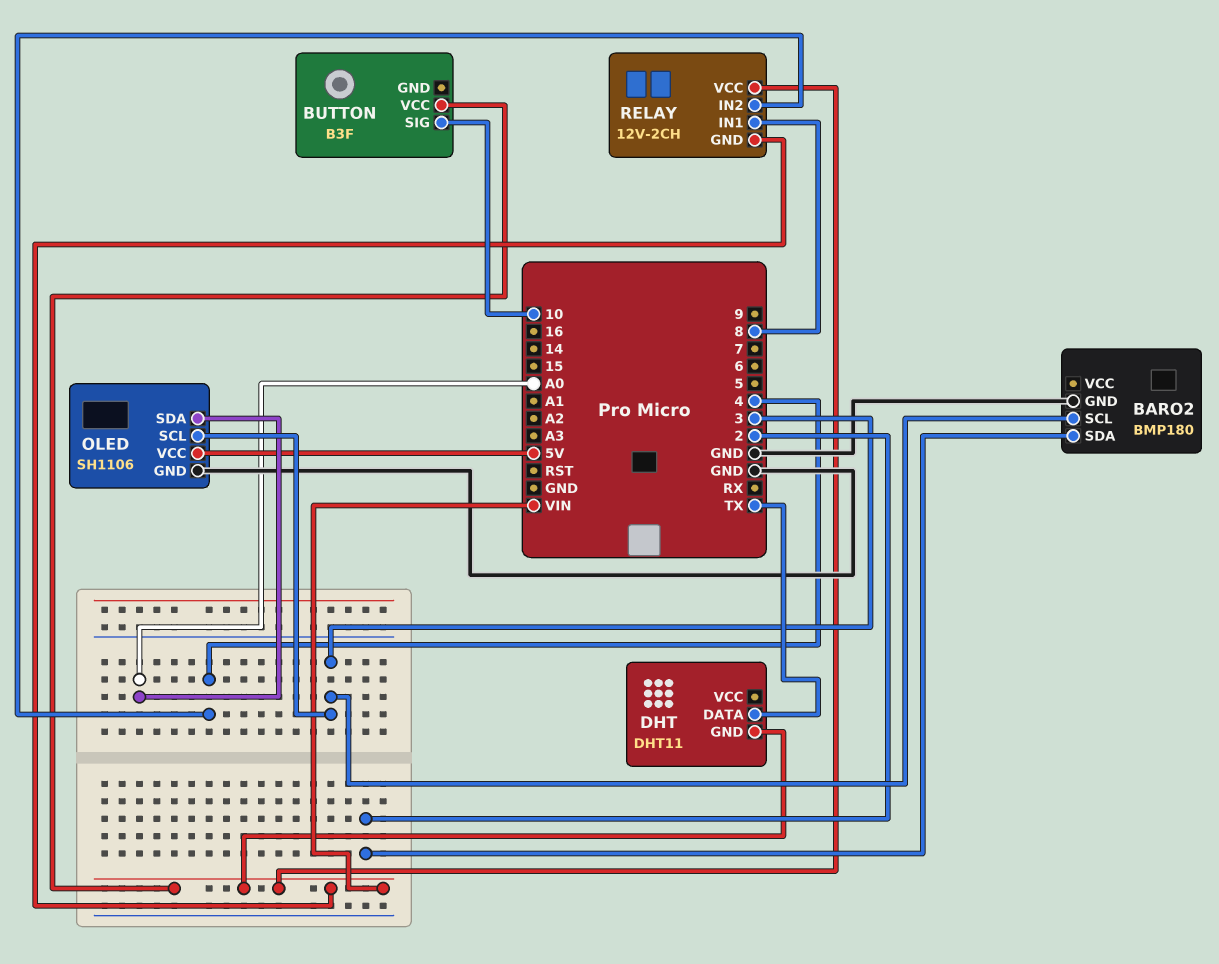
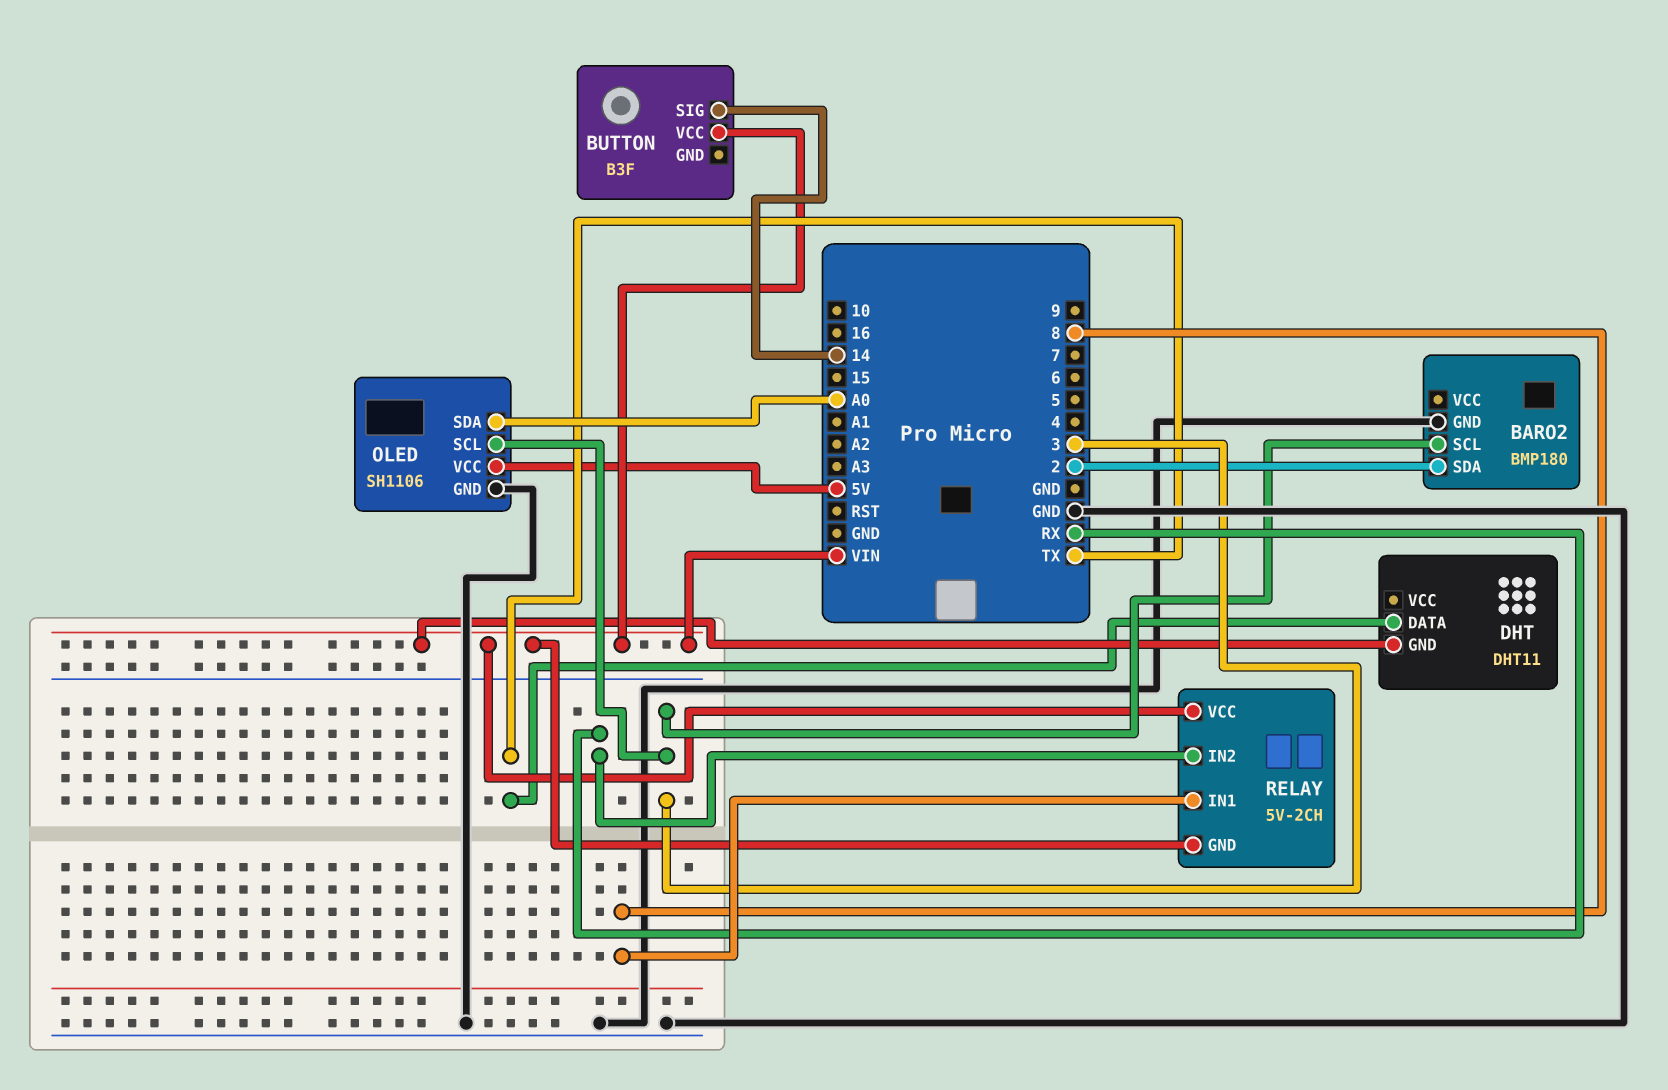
BUTTON pin SIG: 10 -> 14
RELAY: 12V-2CH -> 5V-2CH
RELAY pin IN2: 4 -> RX

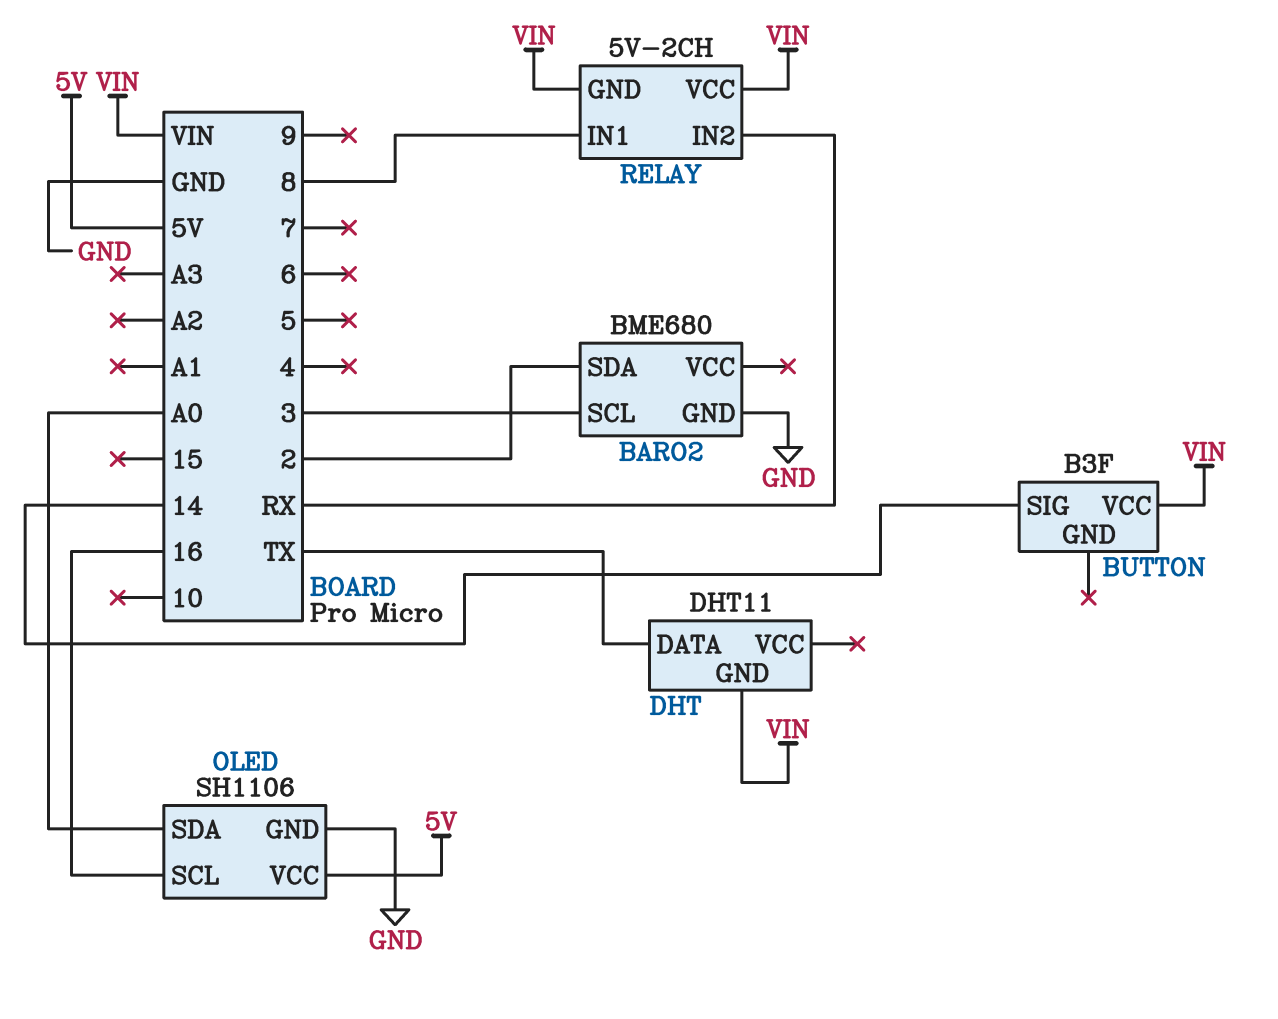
BARO2: BMP180 -> BME680
OLED pin SCL: 3 -> 16

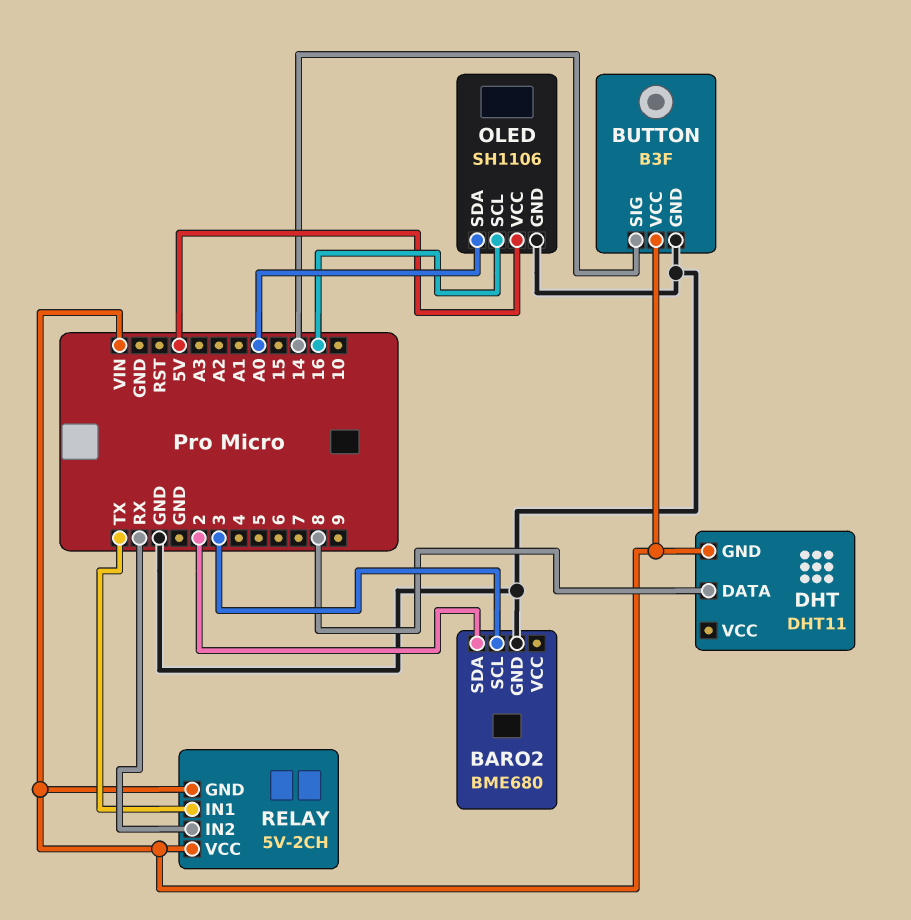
BUTTON pin GND: none -> GND
DHT pin DATA: TX -> 8
RELAY pin IN1: 8 -> TX

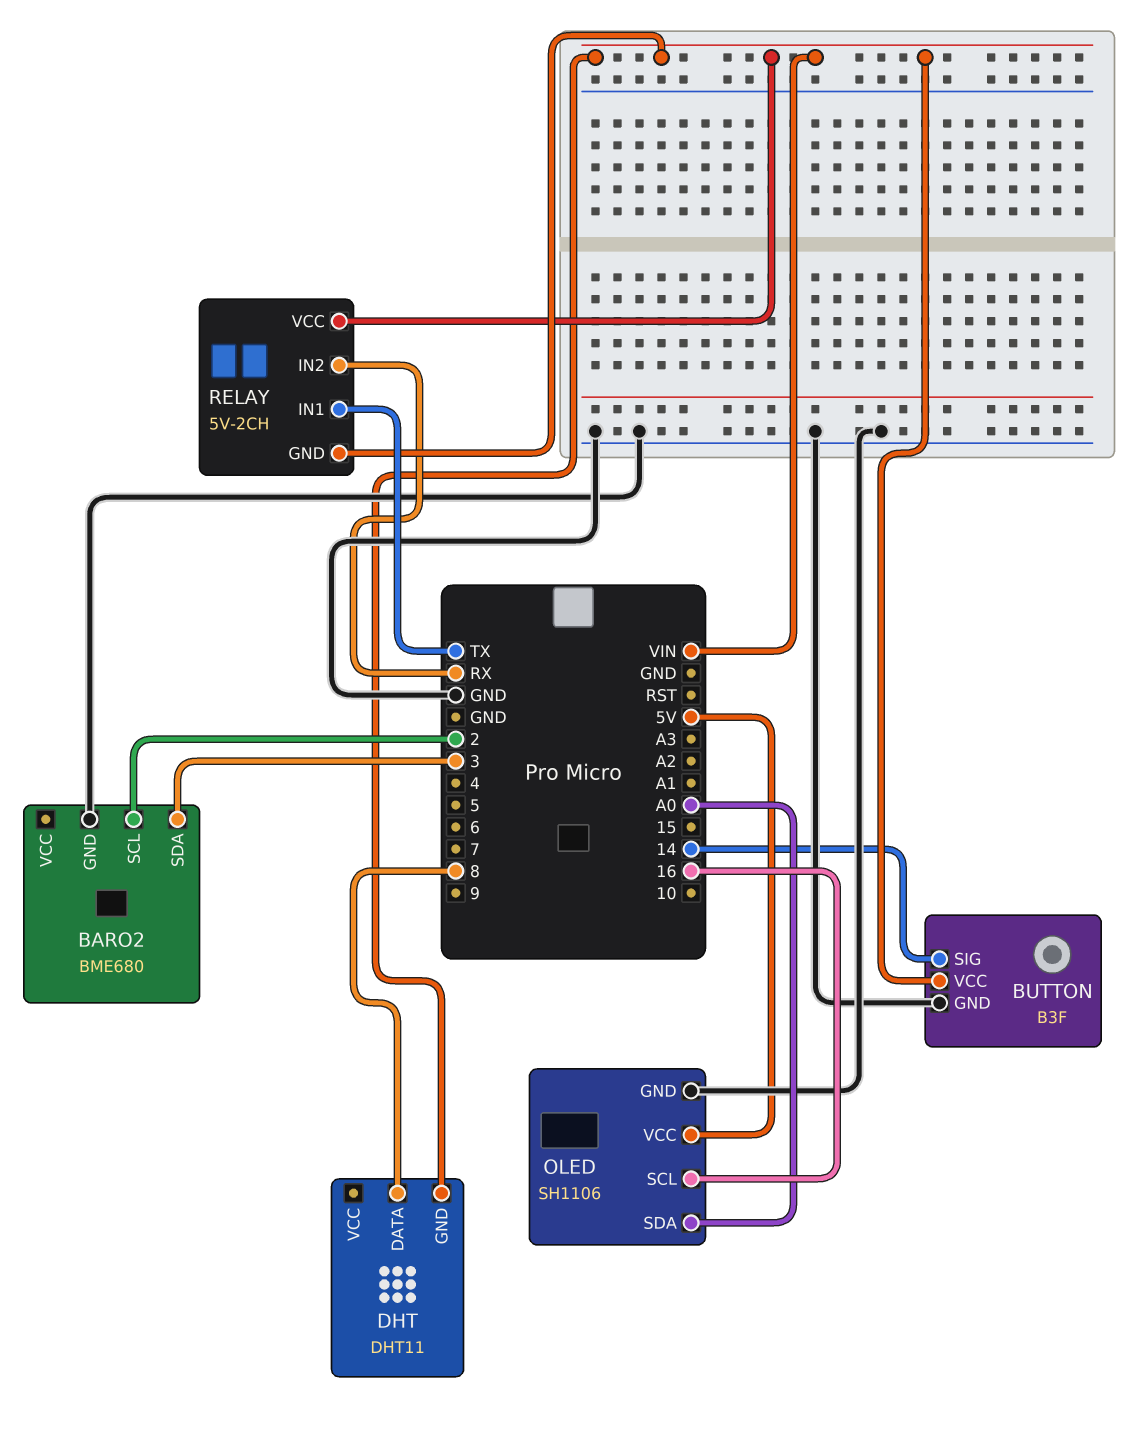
BARO2 pin SCL: 3 -> 2
BARO2 pin SDA: 2 -> 3

